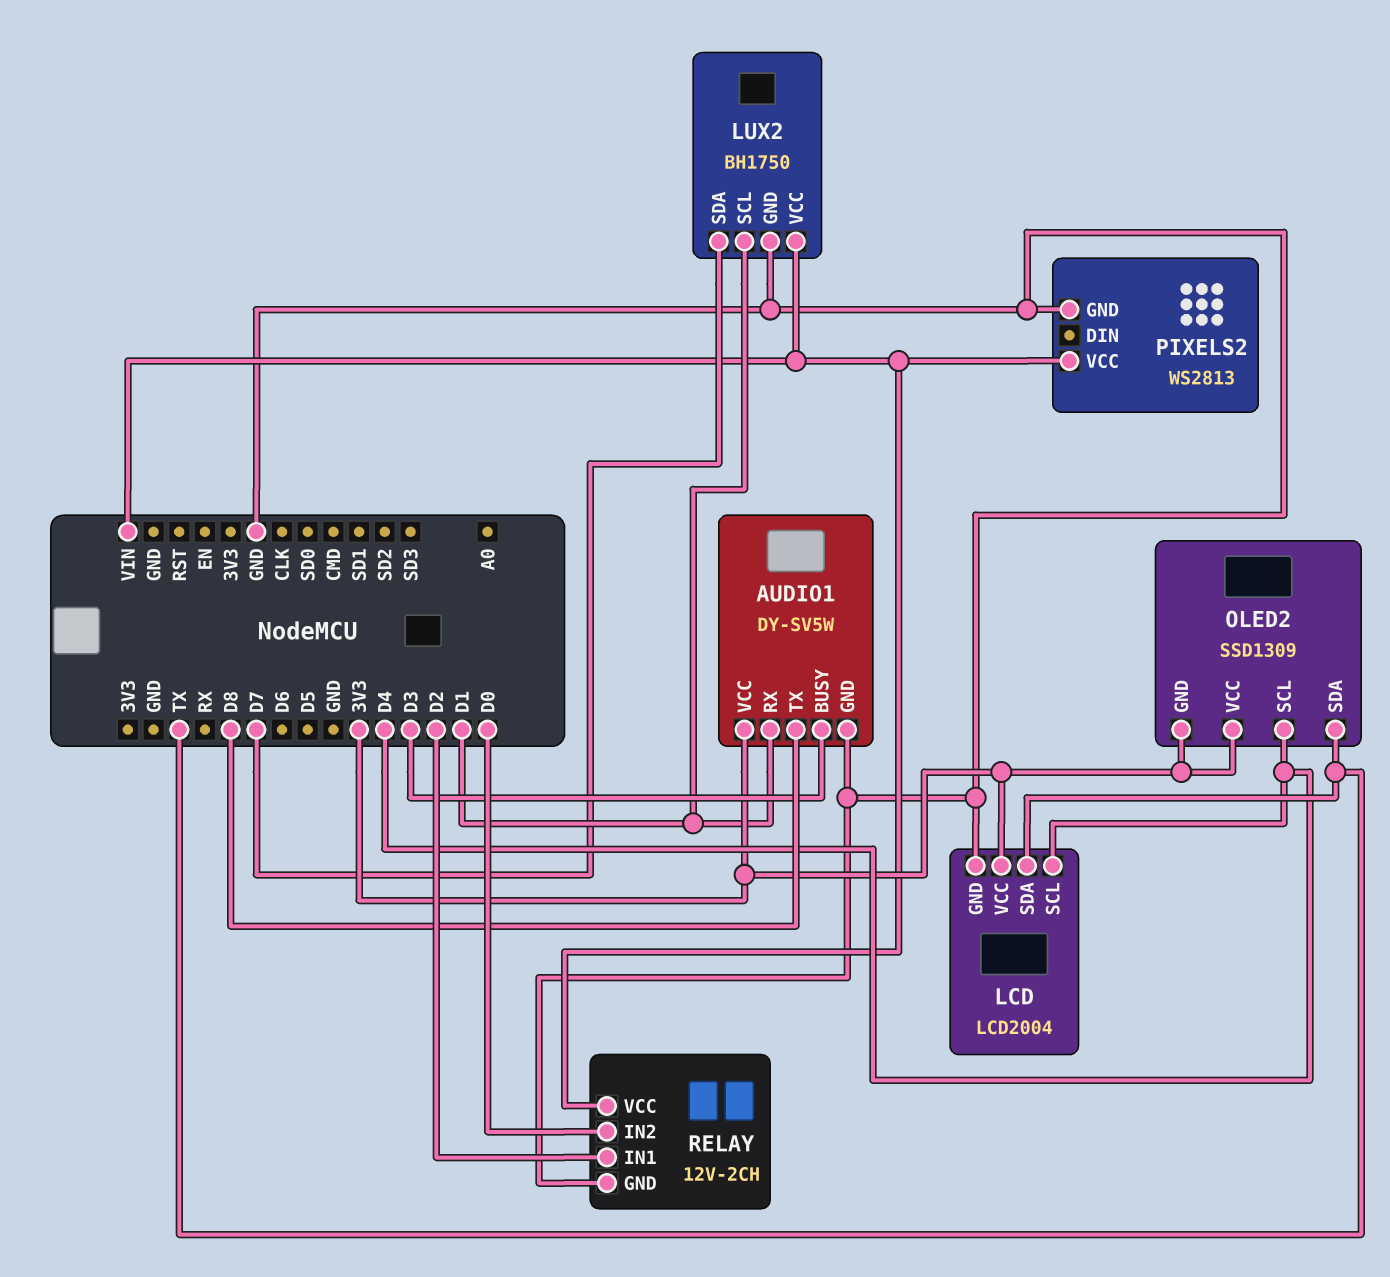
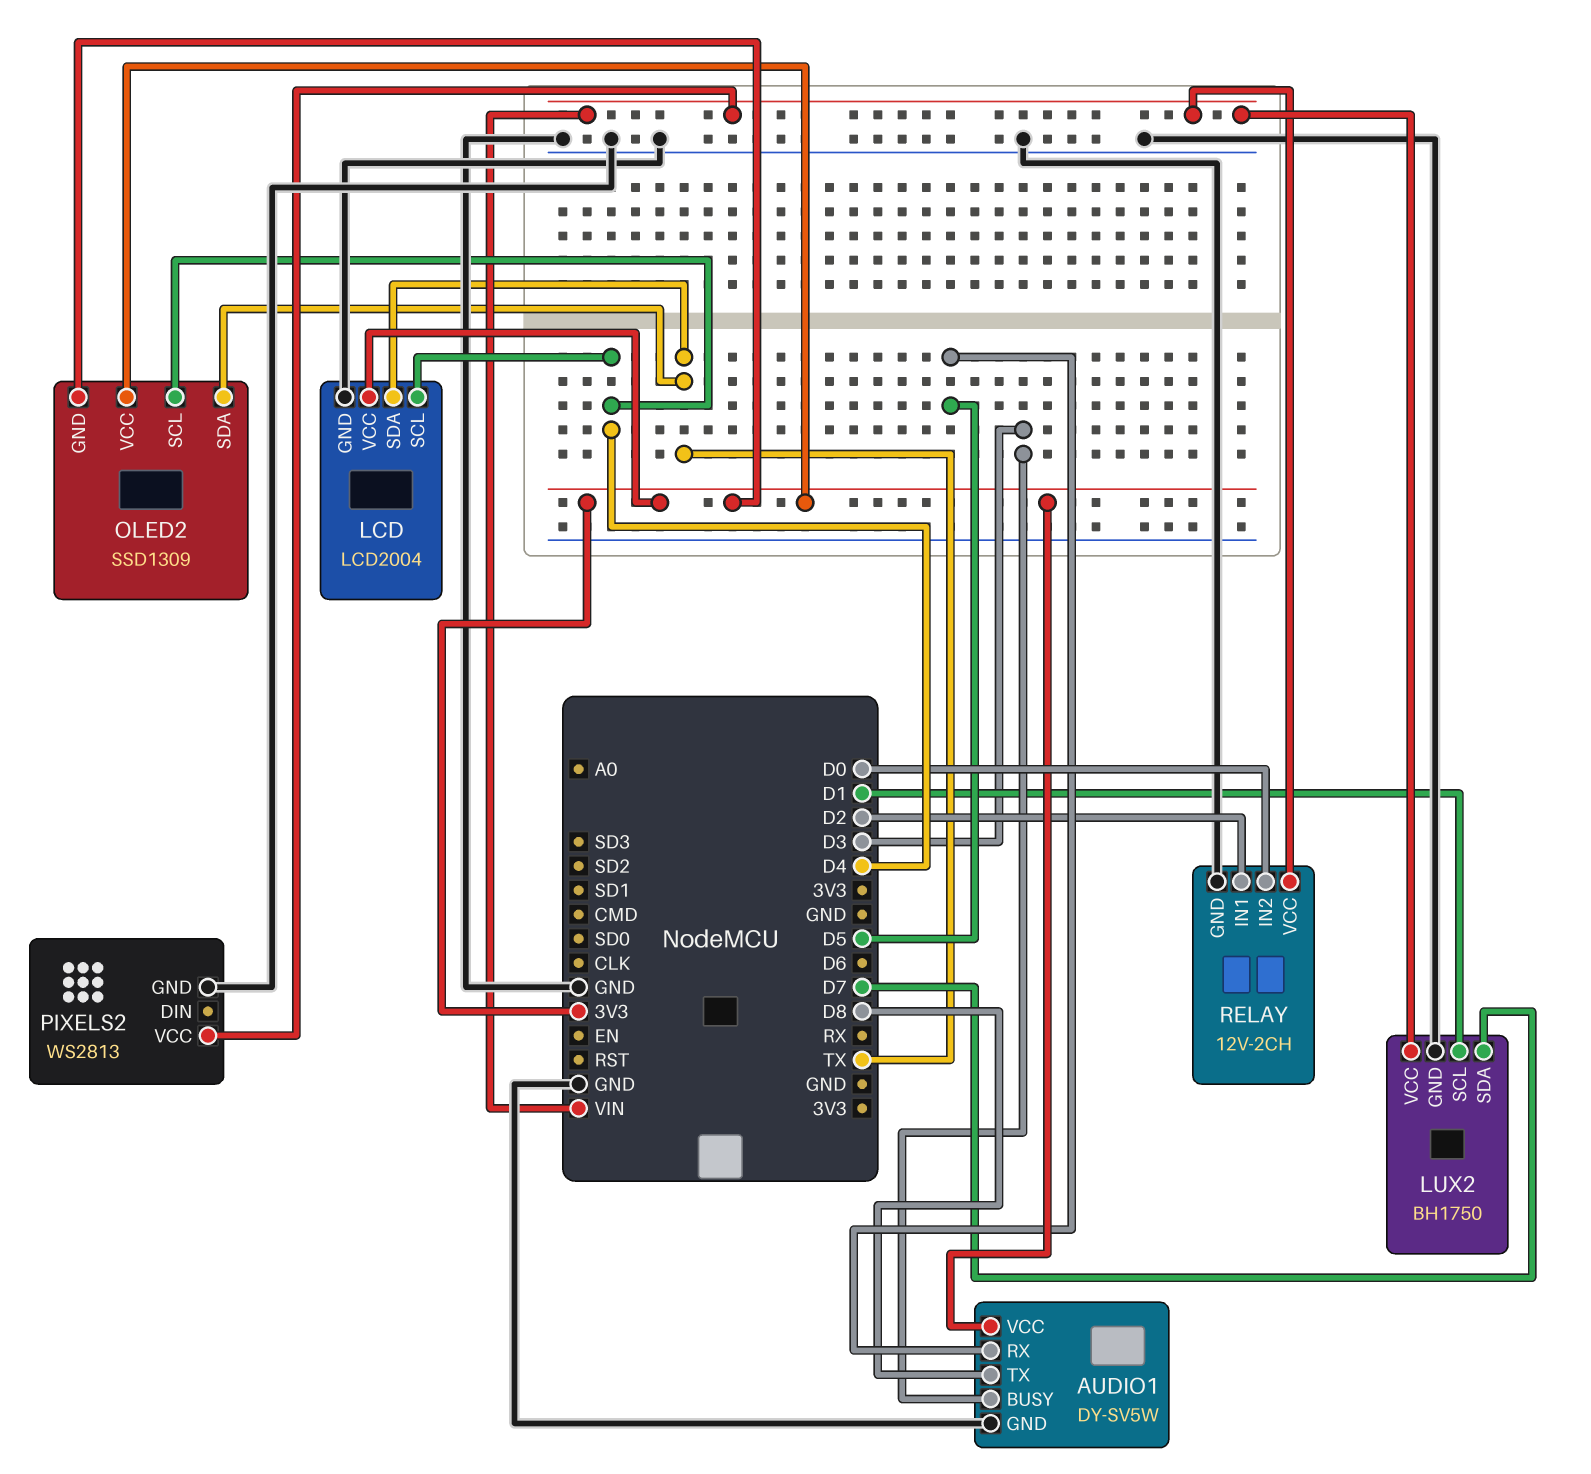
AUDIO1 pin RX: D1 -> D5

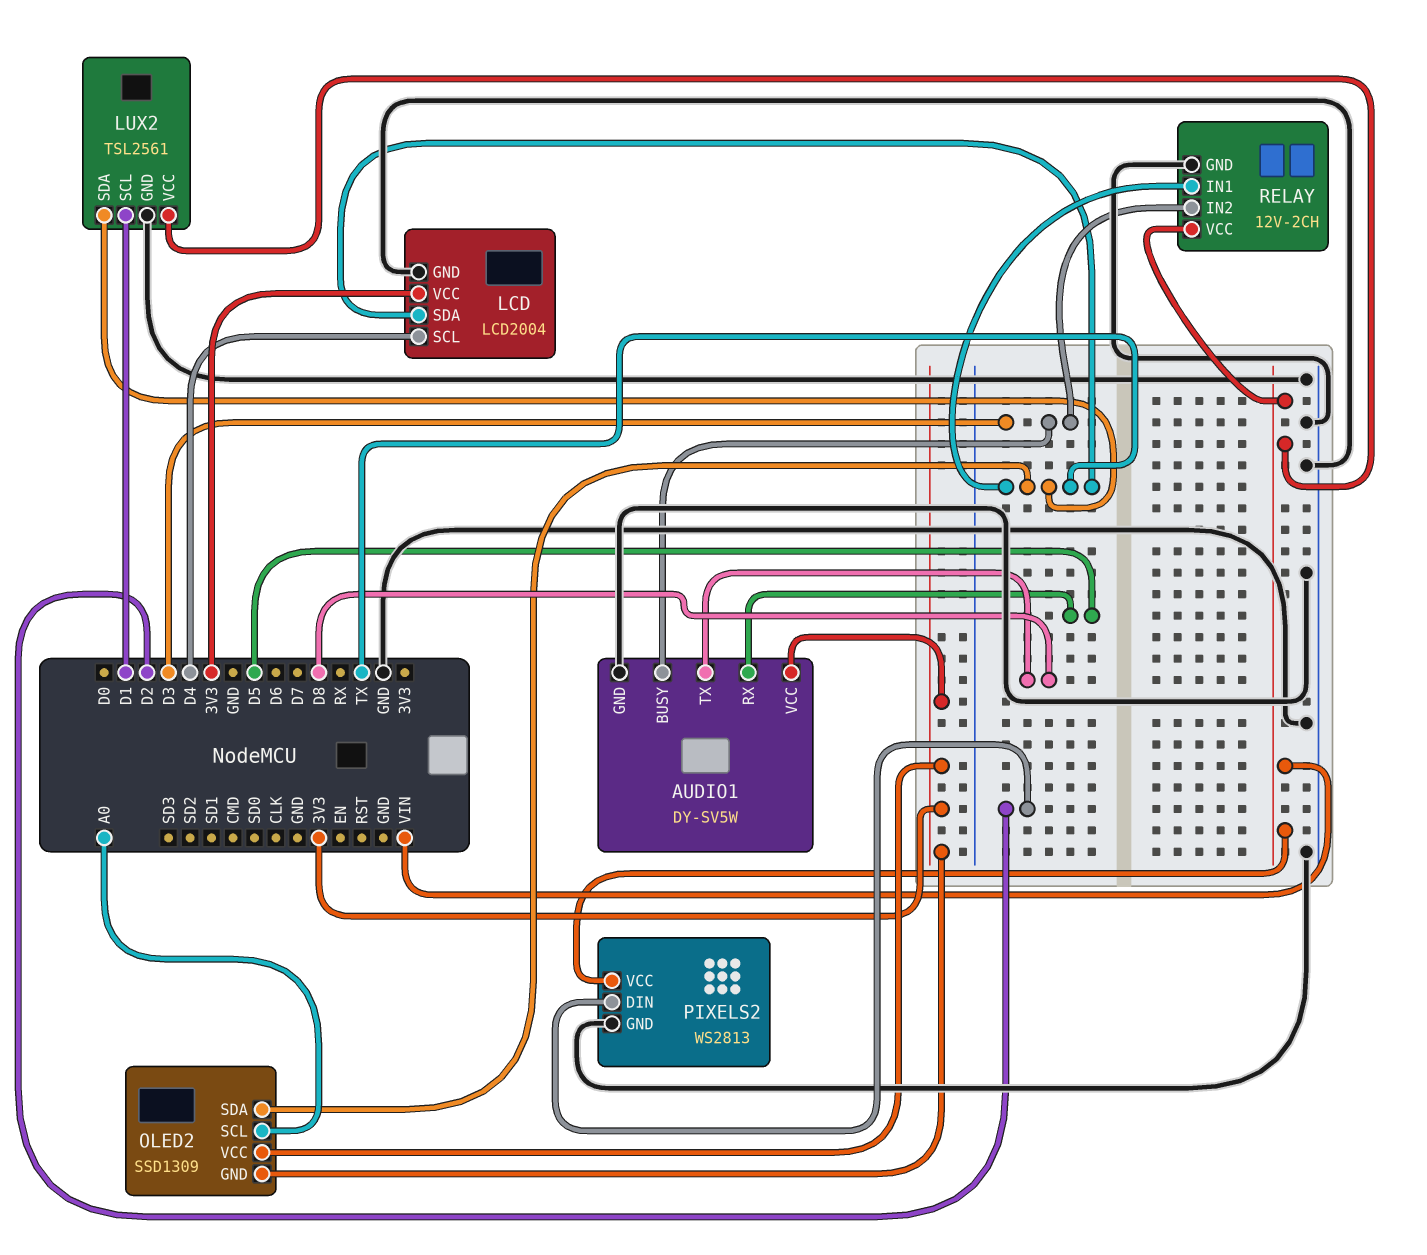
LUX2: BH1750 -> TSL2561
LUX2 pin SDA: D7 -> TX
OLED2 pin SCL: D4 -> A0
PIXELS2 pin DIN: none -> D2
RELAY pin IN1: D2 -> TX
RELAY pin IN2: D0 -> D3

